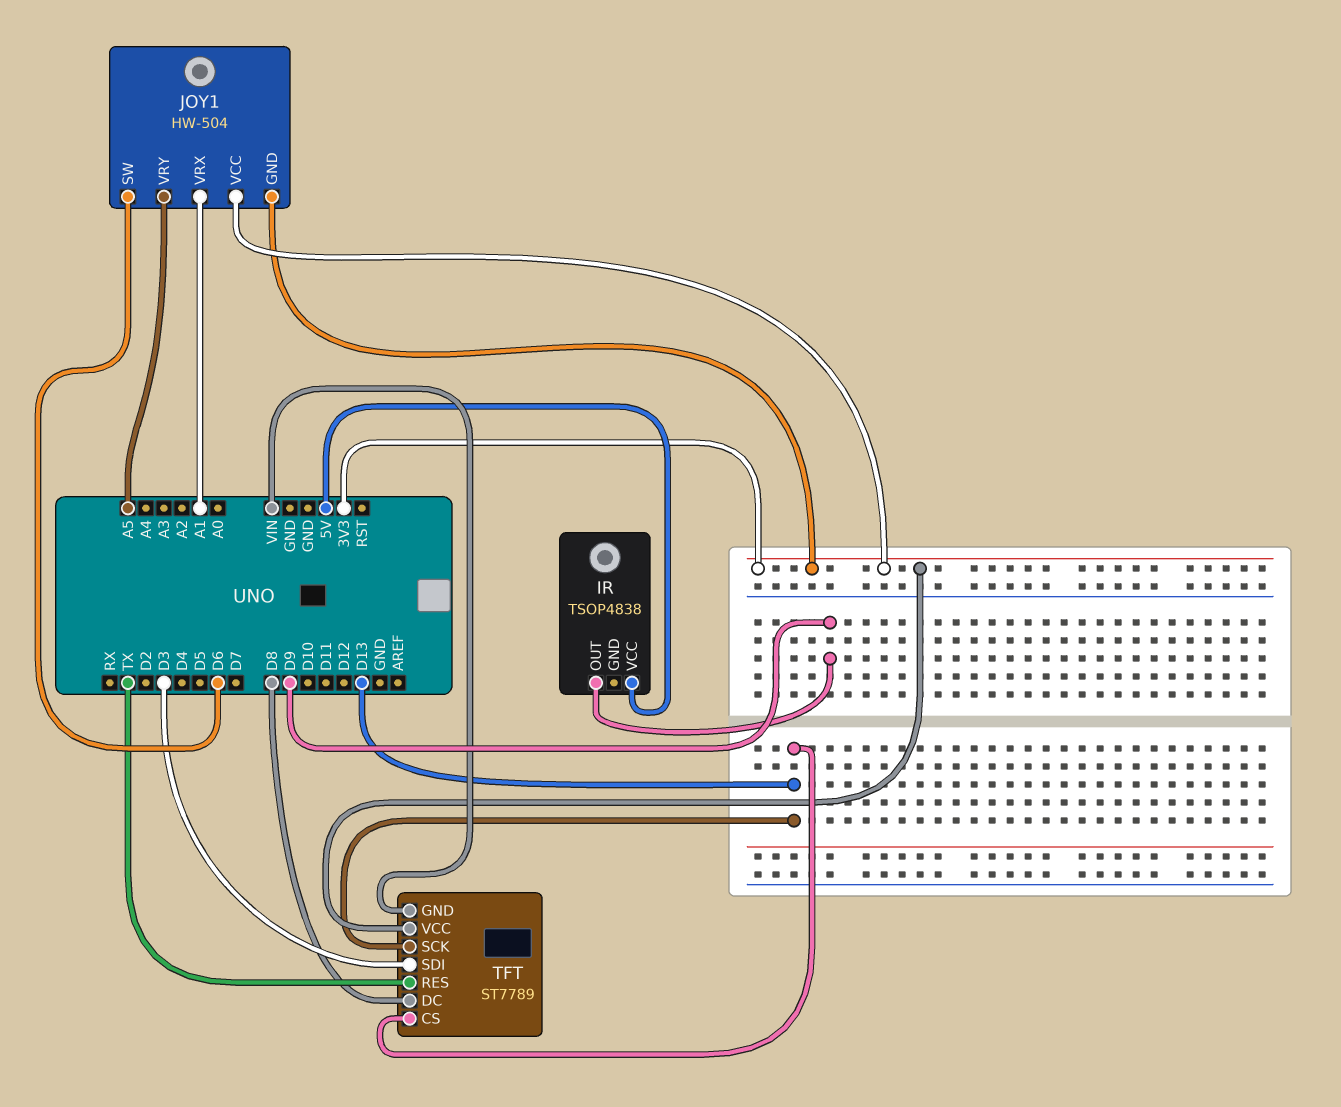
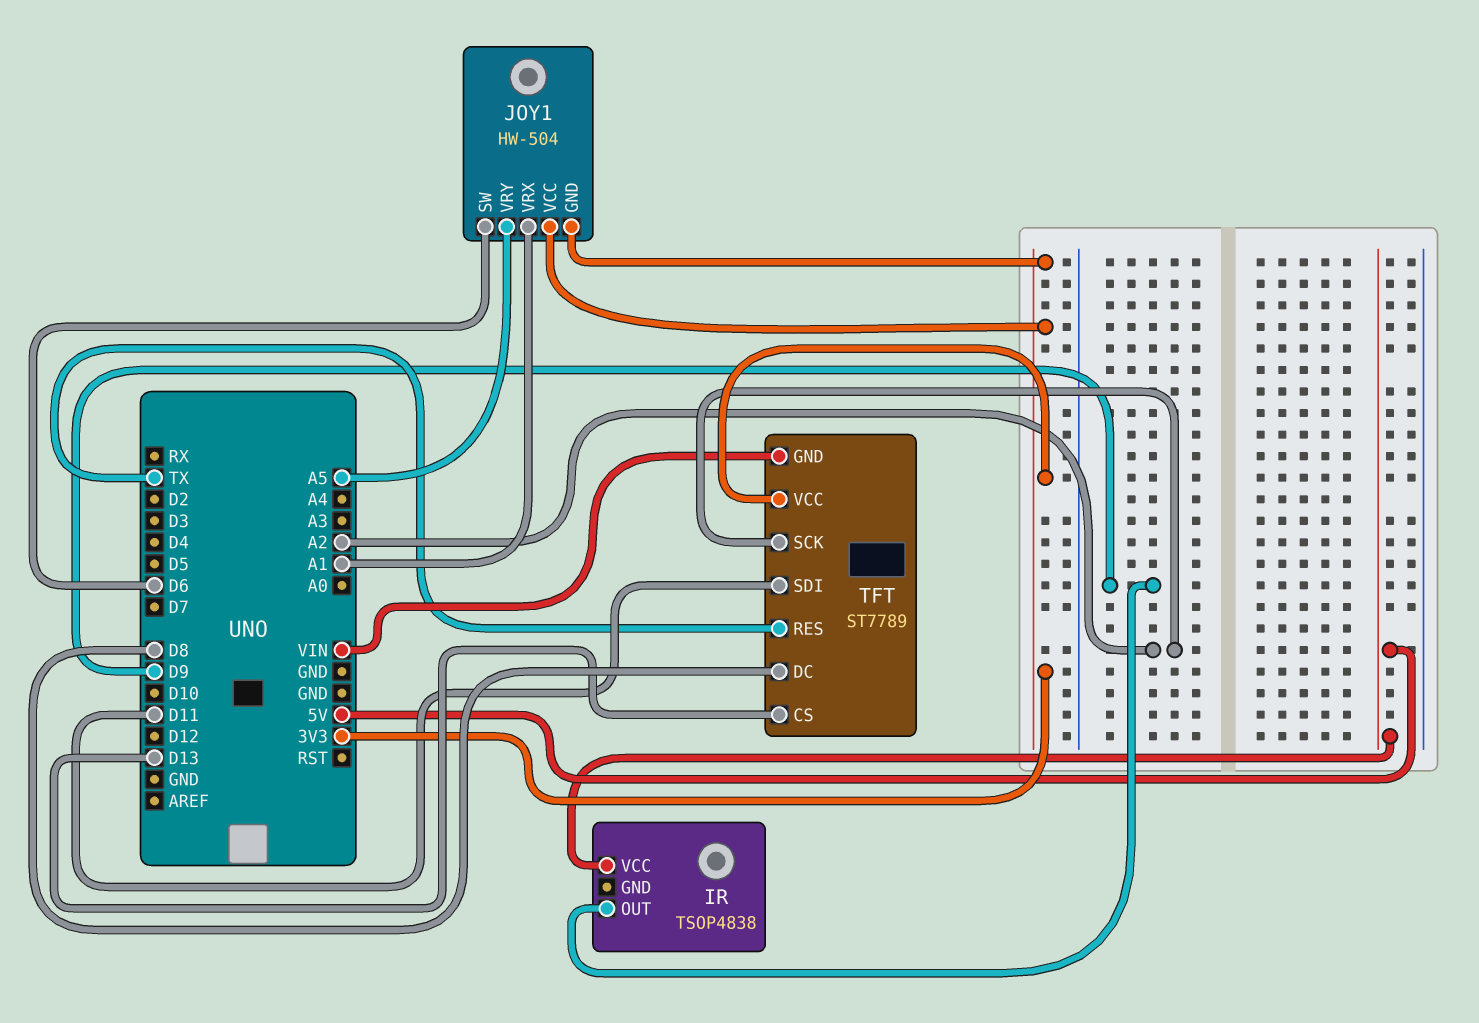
TFT pin SCK: D13 -> A2
TFT pin SDI: D3 -> D11

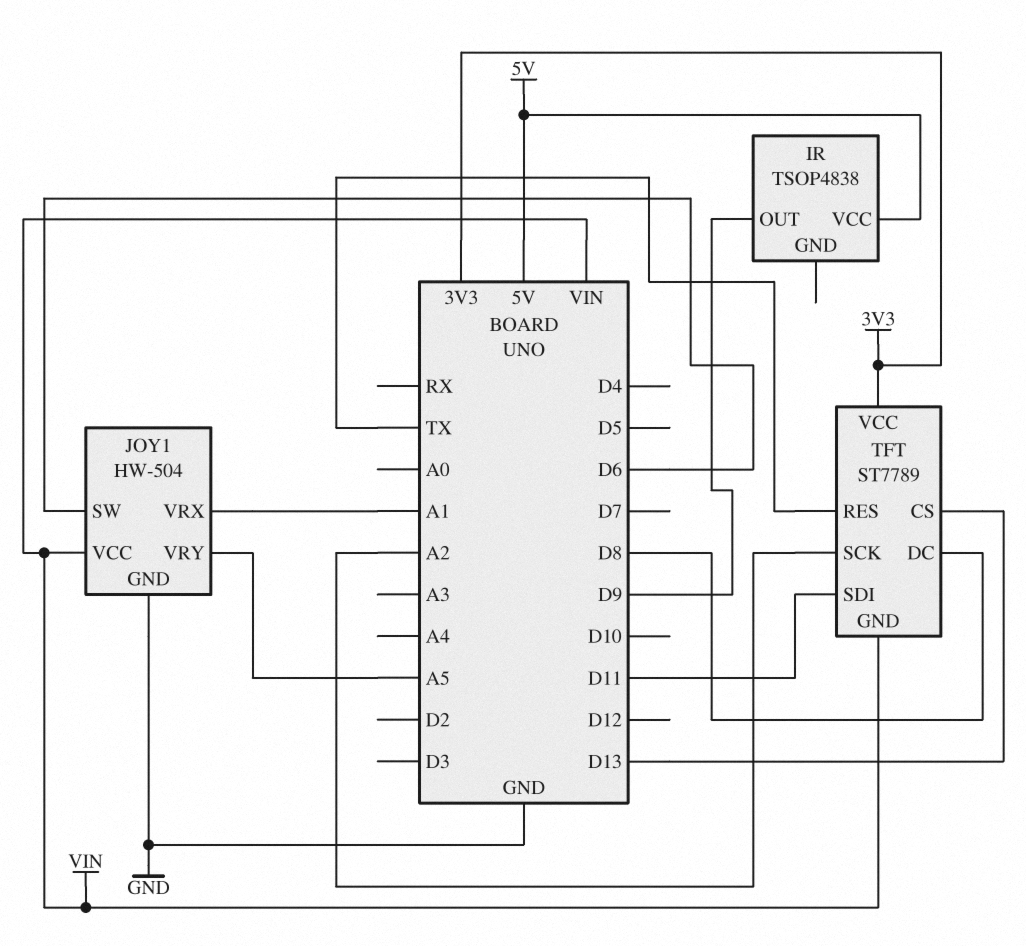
JOY1 pin GND: 3V3 -> GND
JOY1 pin VCC: 3V3 -> VIN

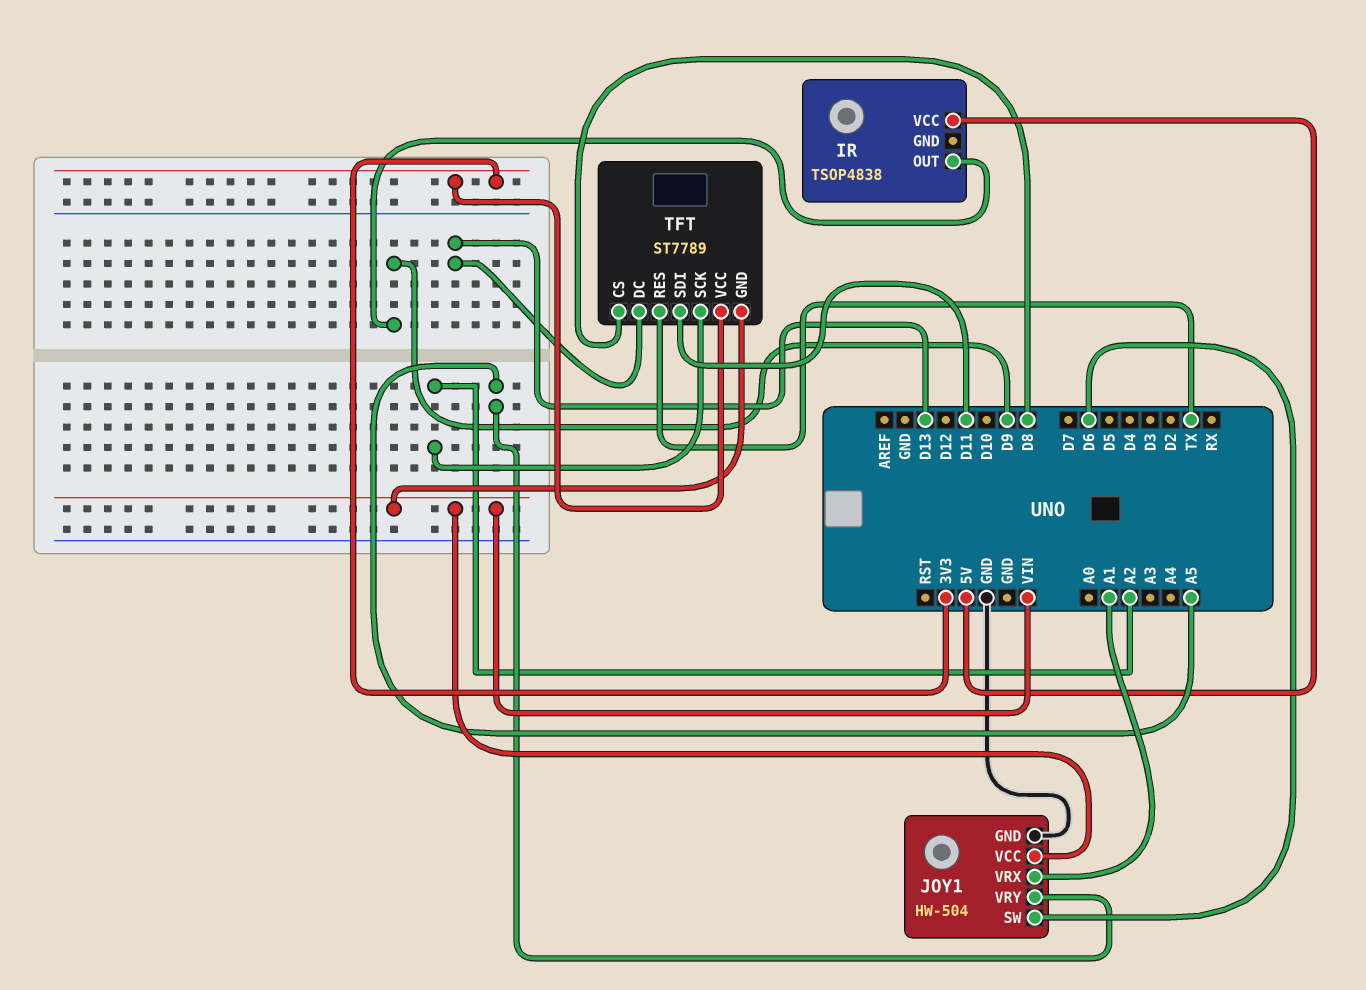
TFT pin CS: D13 -> D8
TFT pin DC: D8 -> D13

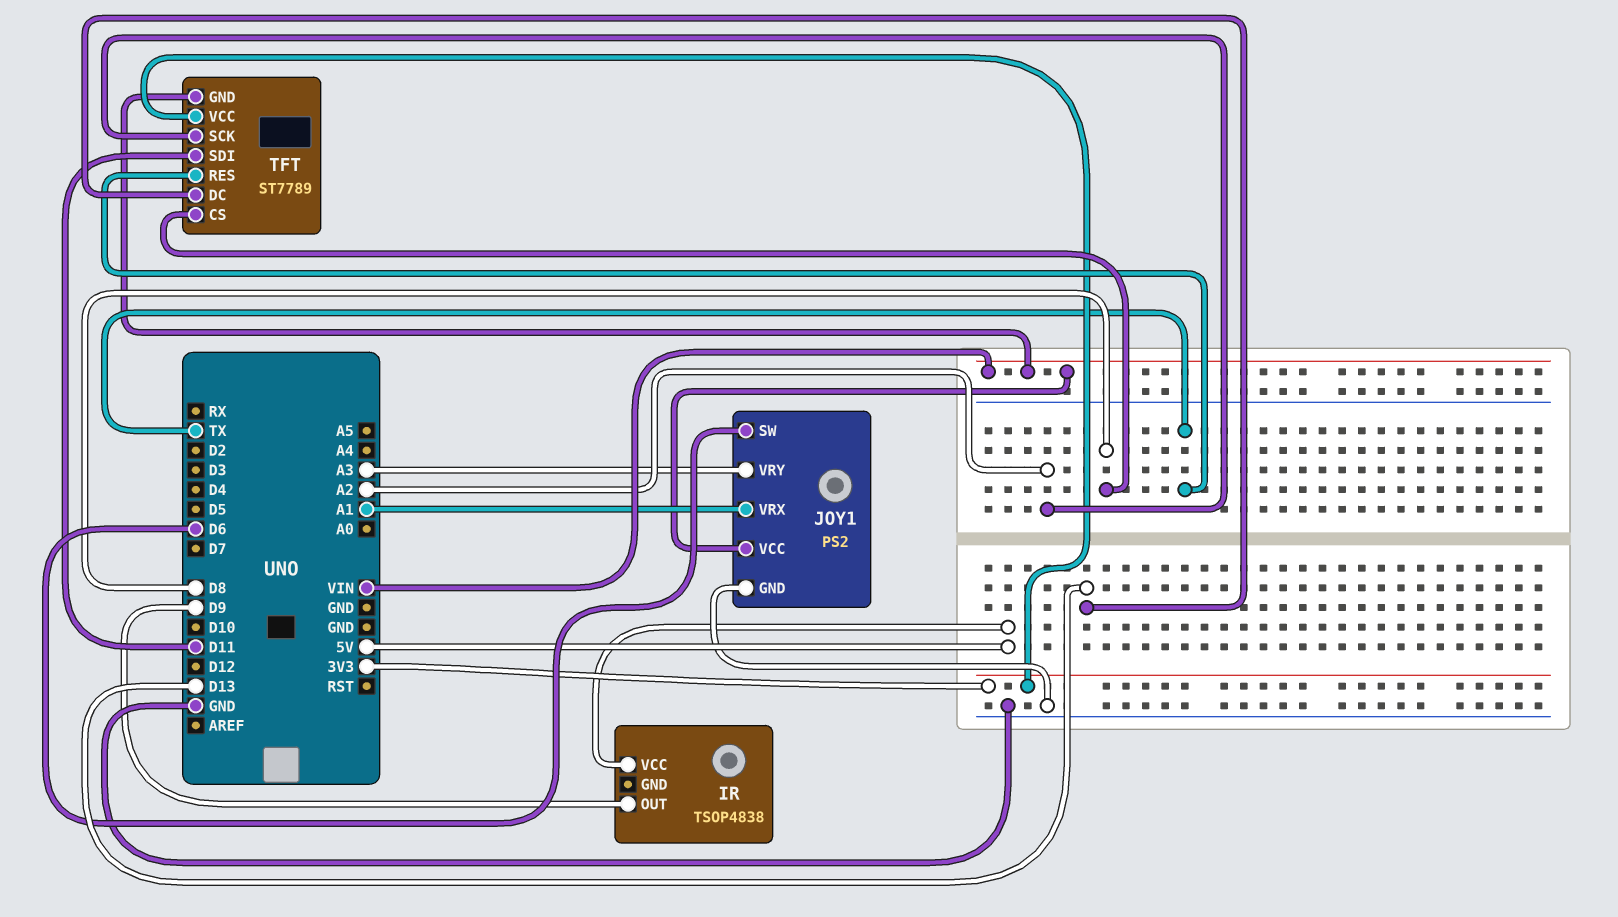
JOY1: HW-504 -> PS2
JOY1 pin VRY: A5 -> A3

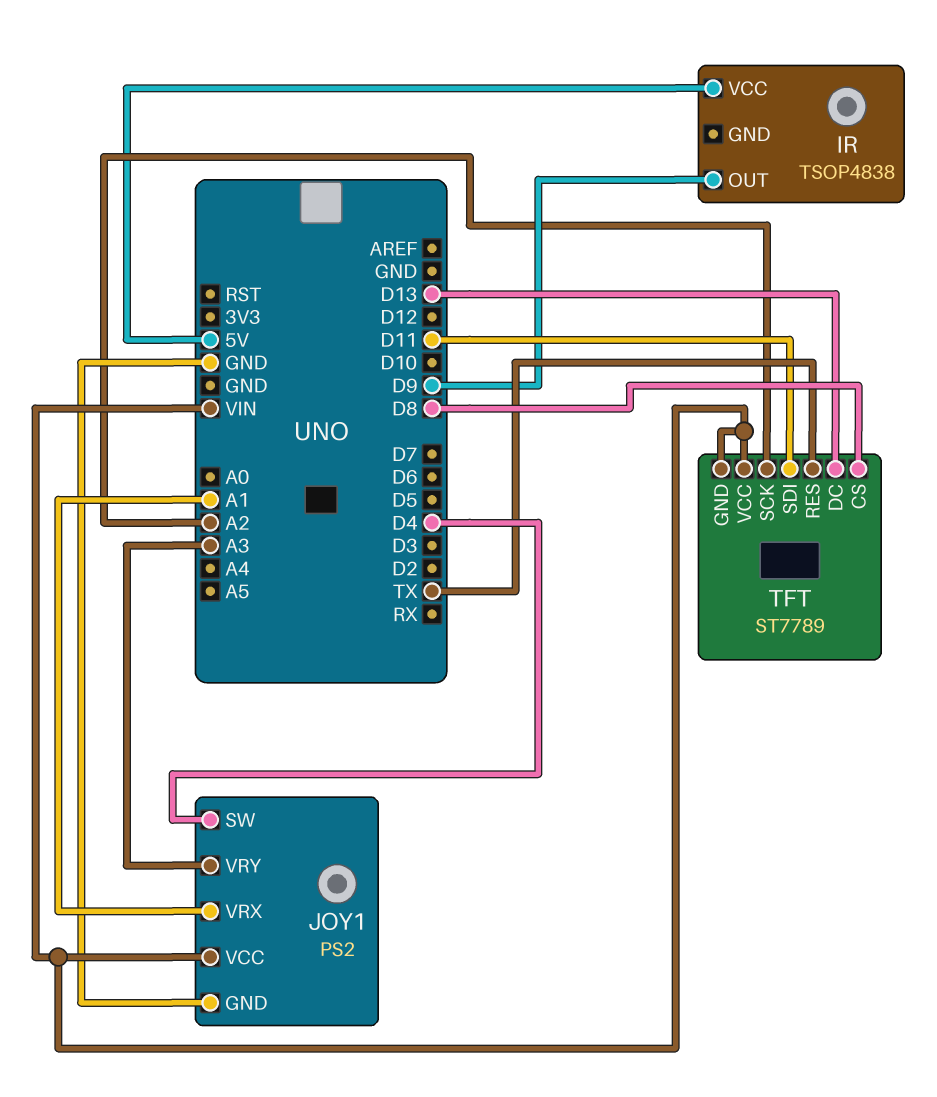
JOY1 pin SW: D6 -> D4
TFT pin VCC: 3V3 -> VIN

